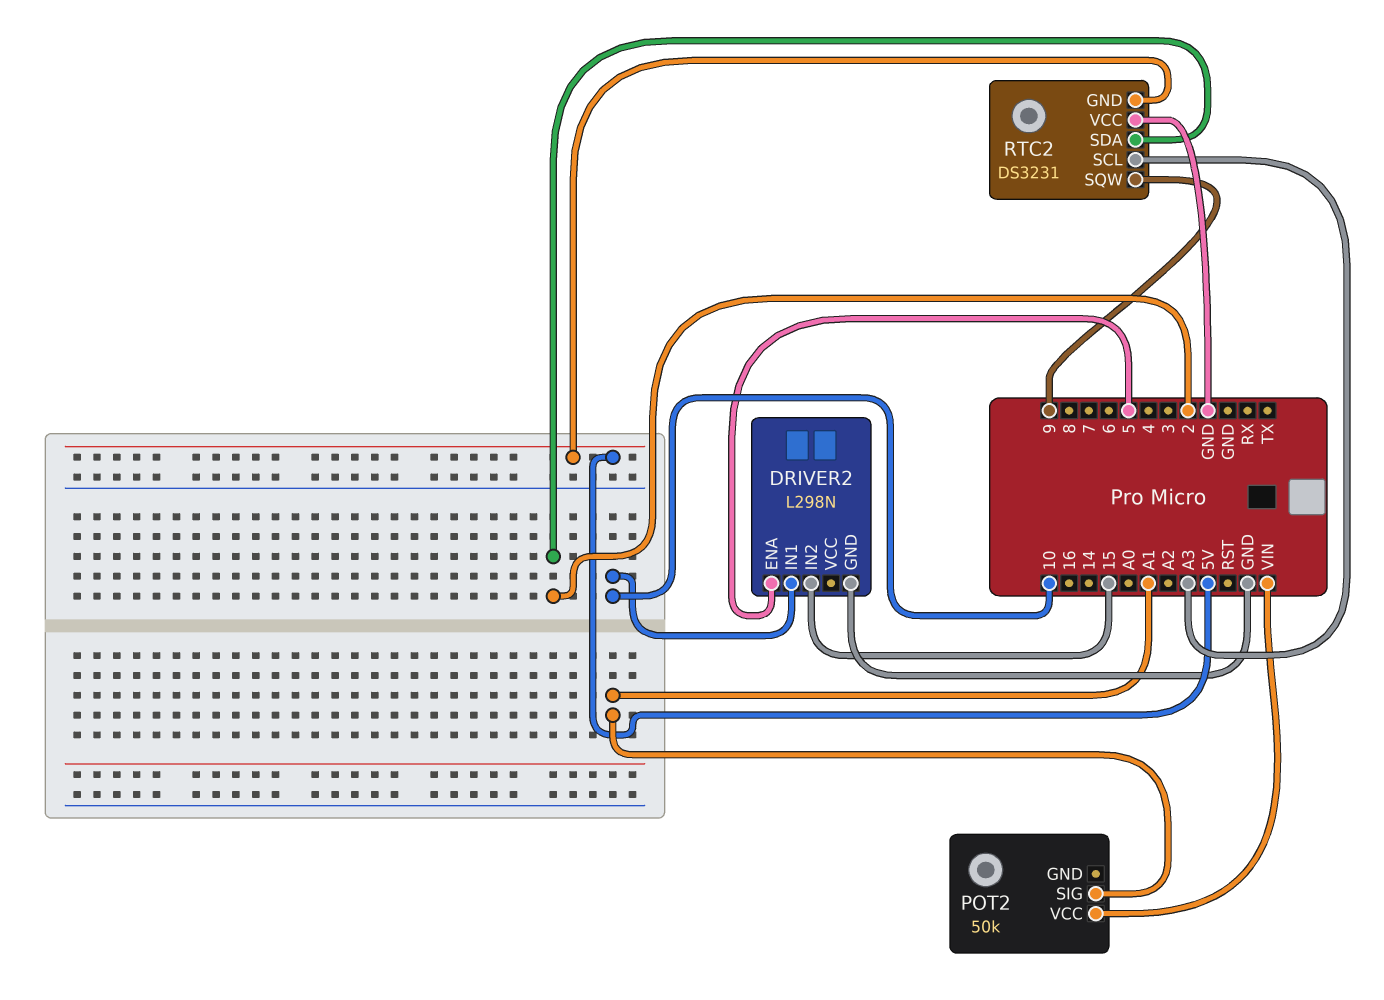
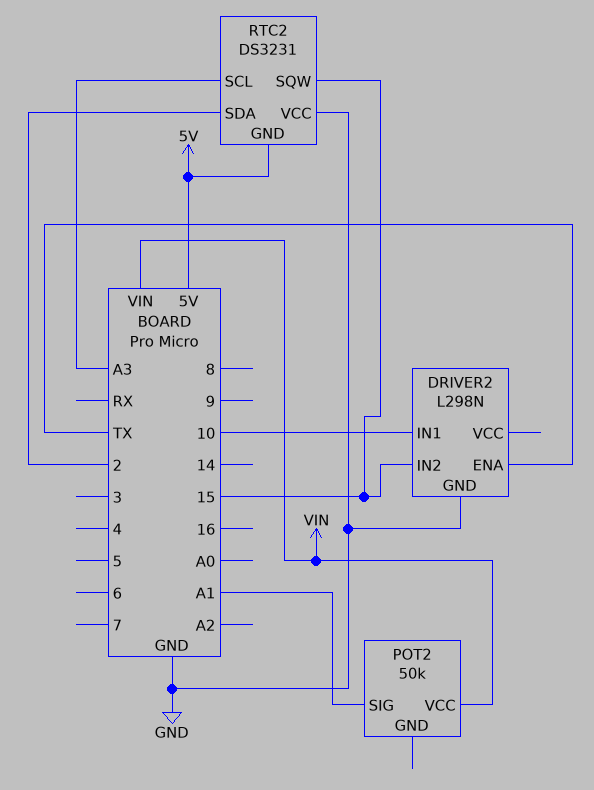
DRIVER2 pin ENA: 5 -> TX
RTC2 pin SQW: 9 -> 15

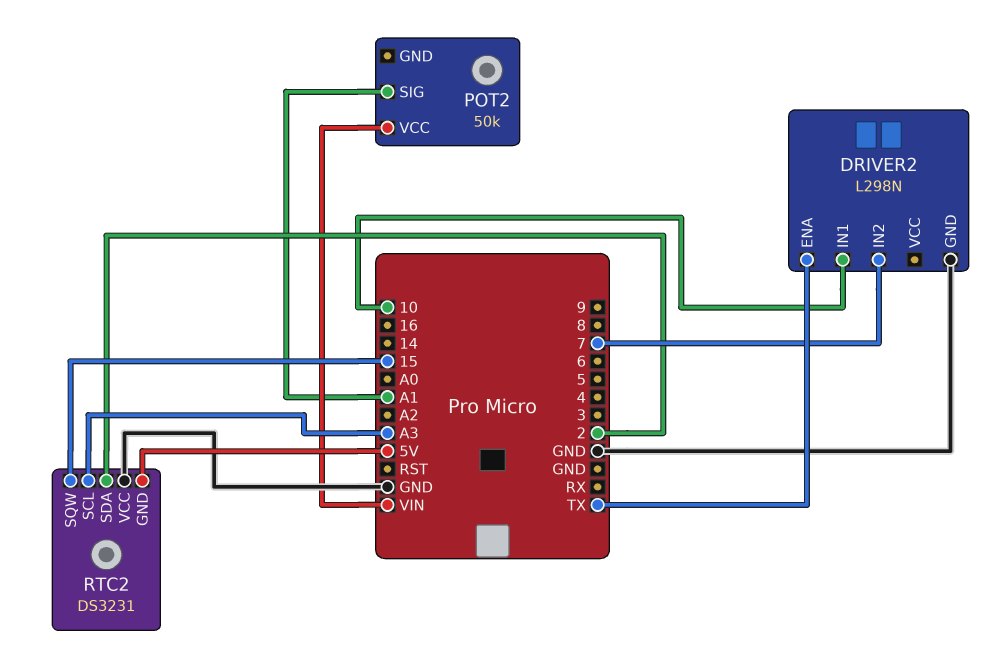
DRIVER2 pin IN2: 15 -> 7

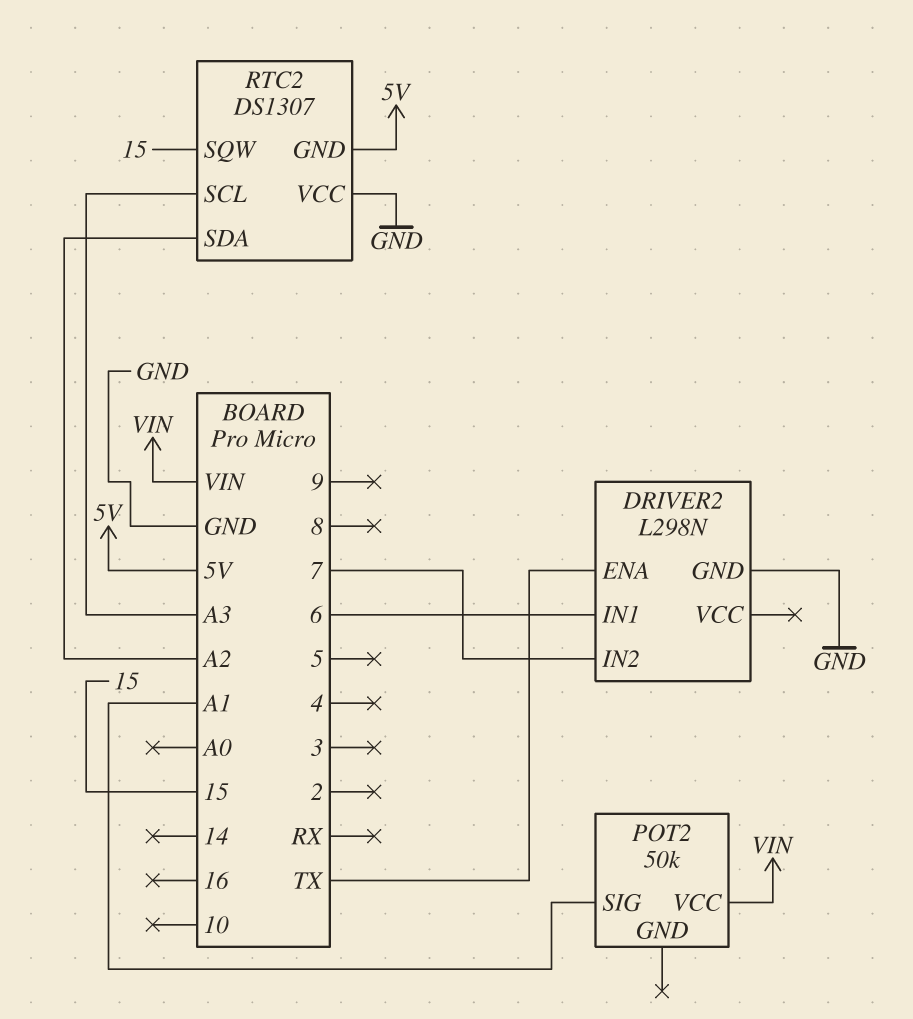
DRIVER2 pin IN1: 10 -> 6
RTC2: DS3231 -> DS1307
RTC2 pin SDA: 2 -> A2

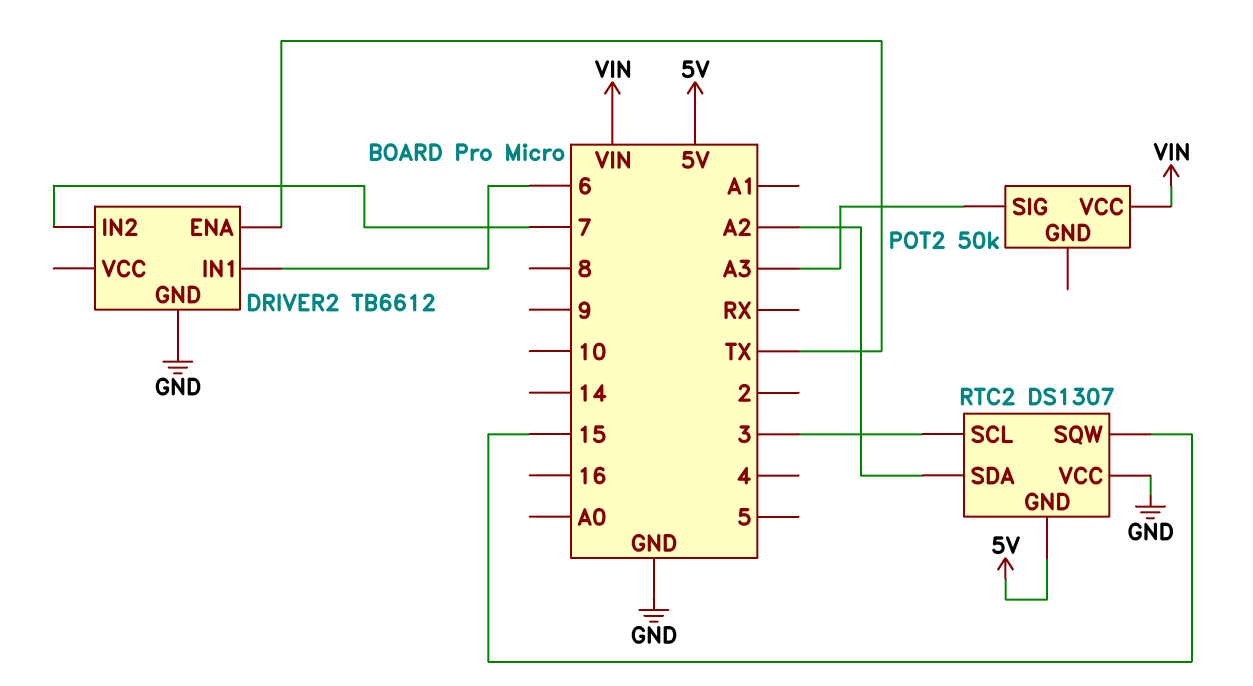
DRIVER2: L298N -> TB6612
POT2 pin SIG: A1 -> A3
RTC2 pin SCL: A3 -> 3

